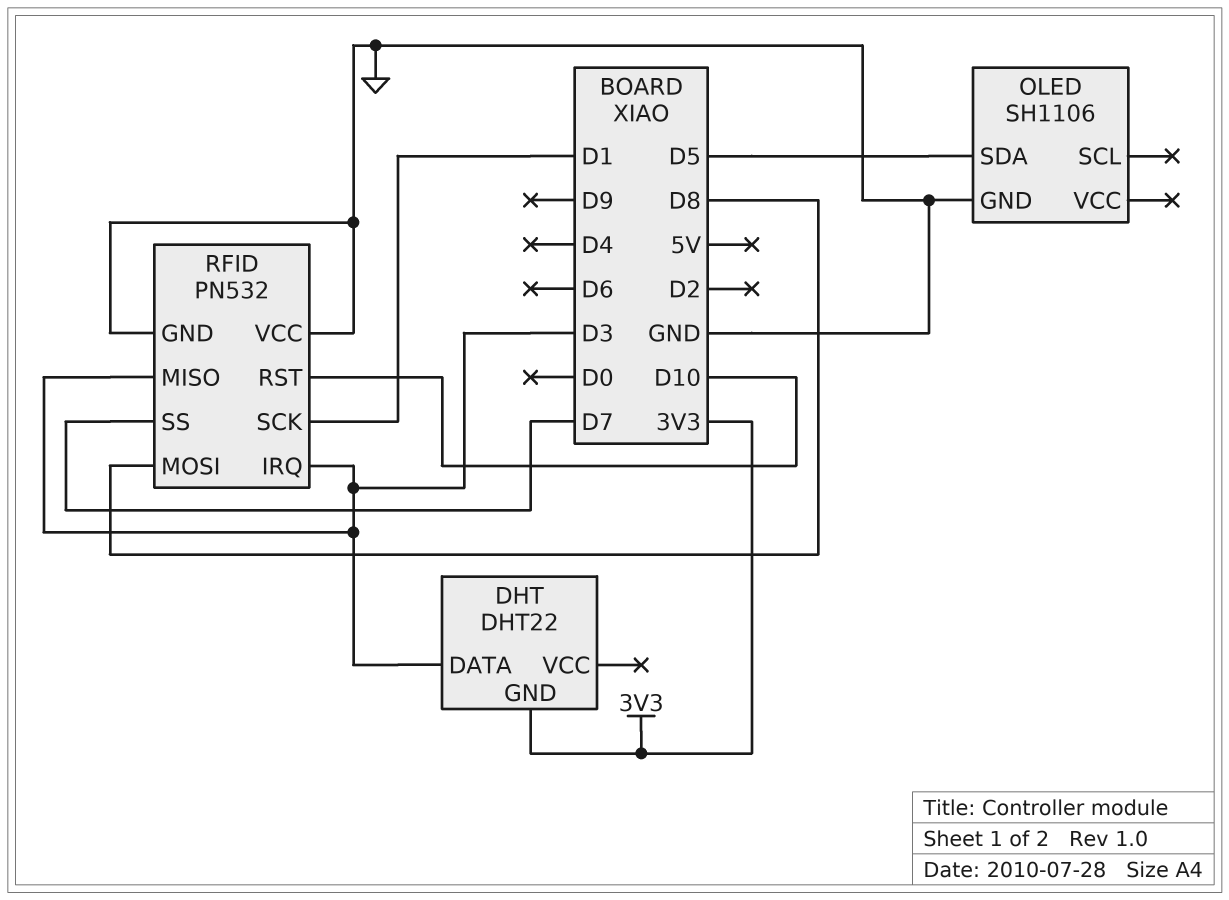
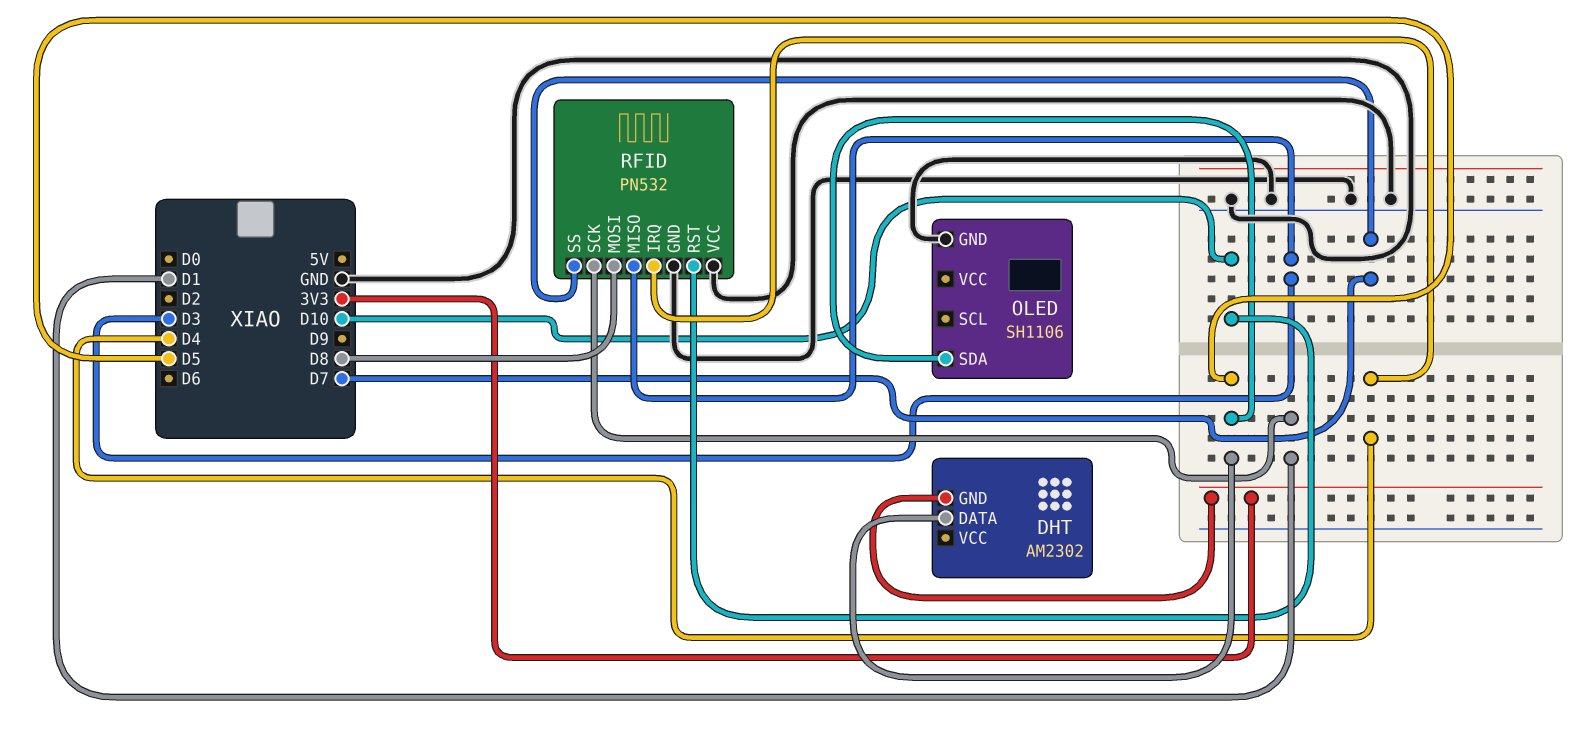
DHT: DHT22 -> AM2302
DHT pin DATA: D3 -> D5
RFID pin IRQ: D3 -> D4

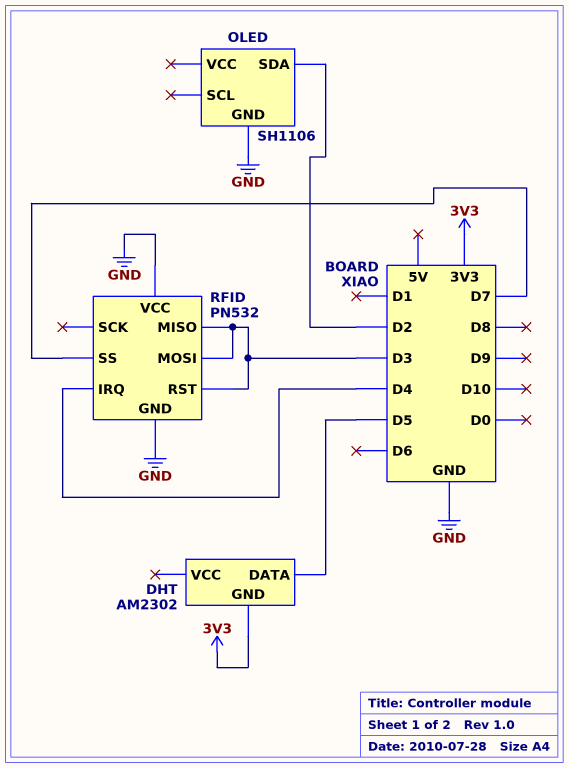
OLED pin SDA: D5 -> D2
RFID pin MOSI: D8 -> D3
RFID pin RST: D10 -> D3
RFID pin SCK: D1 -> none

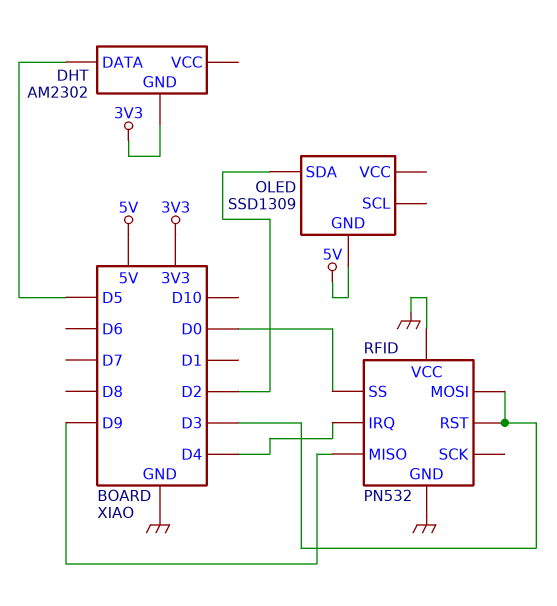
OLED: SH1106 -> SSD1309
OLED pin GND: GND -> 5V
RFID pin MISO: D3 -> D9
RFID pin SS: D7 -> D0

